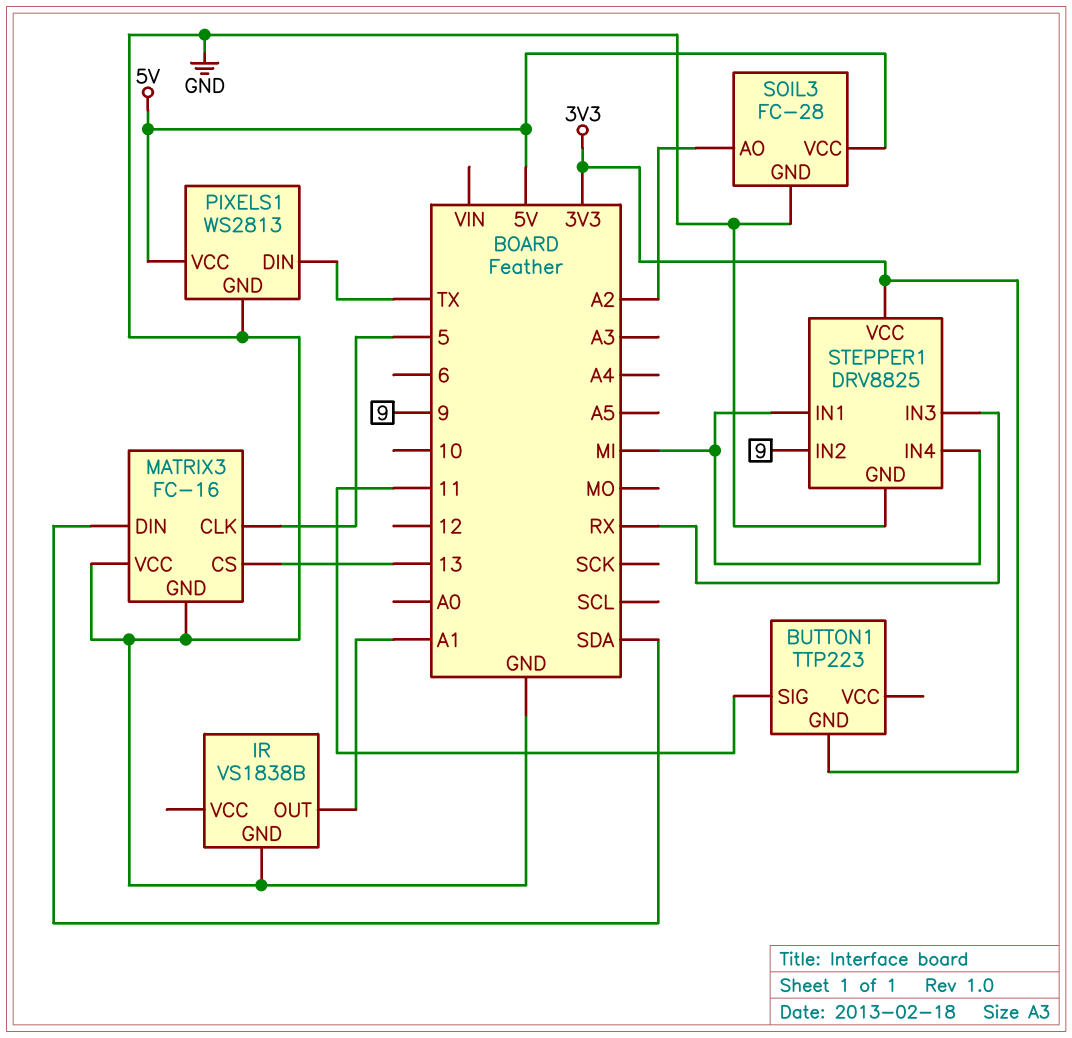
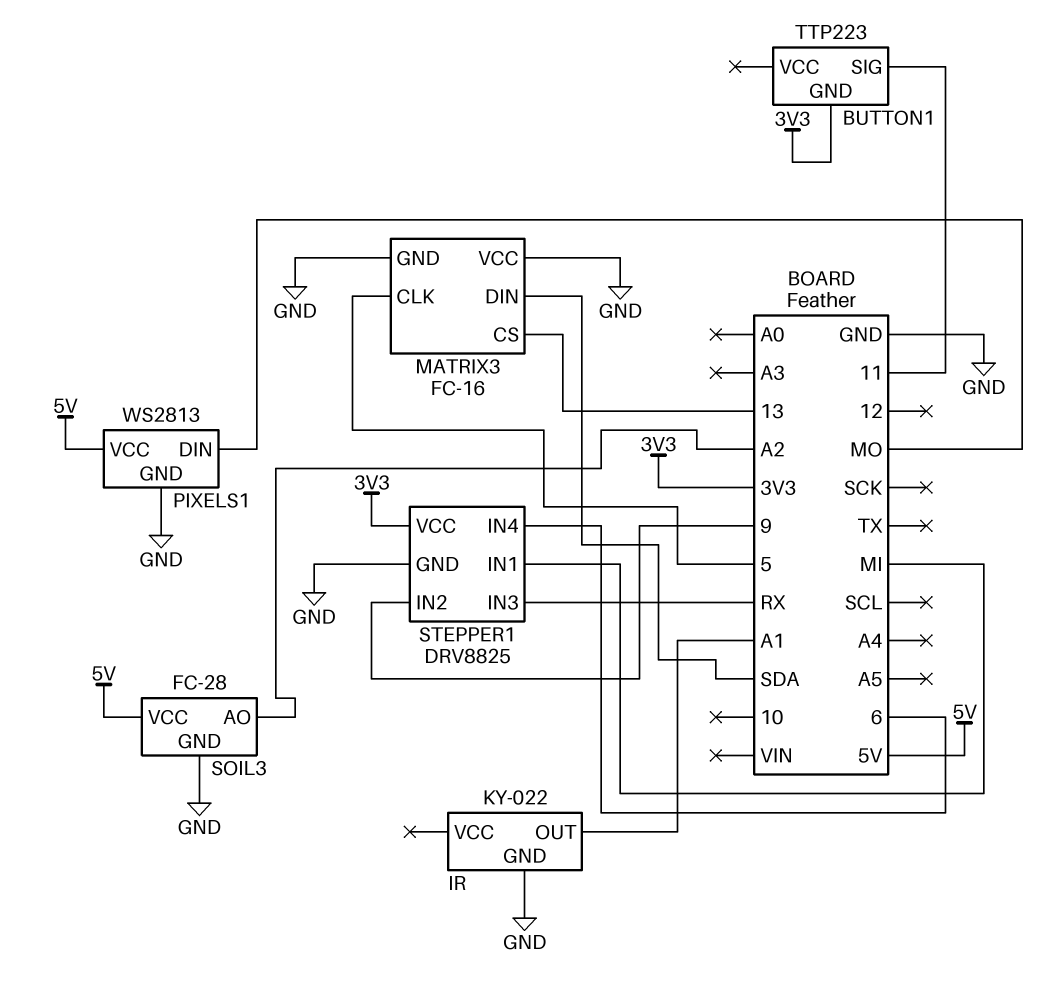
IR: VS1838B -> KY-022
PIXELS1 pin DIN: TX -> MO
STEPPER1 pin IN4: MI -> 6

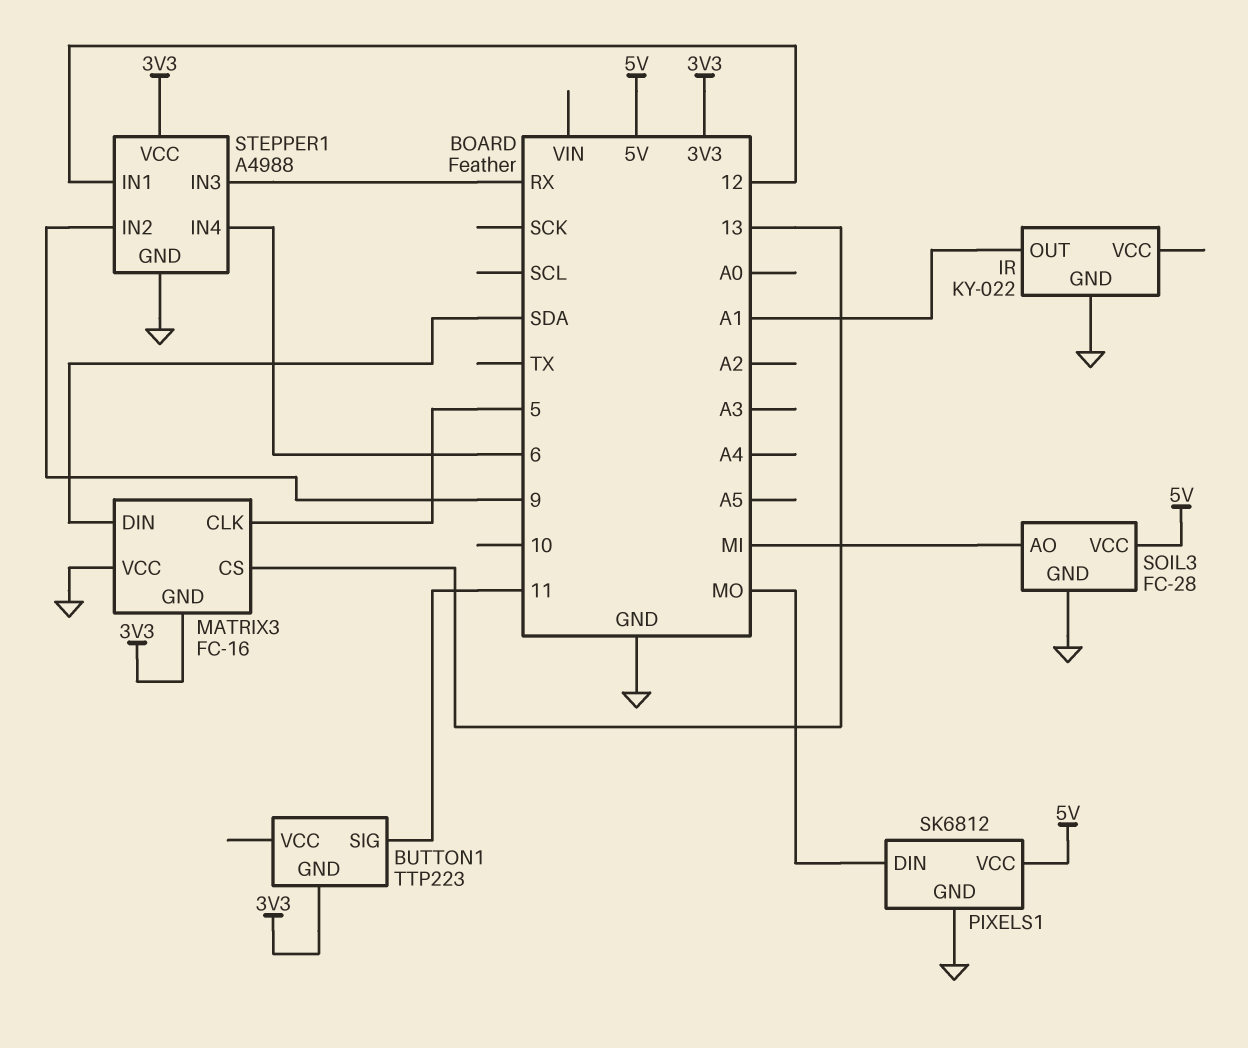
MATRIX3 pin GND: GND -> 3V3
PIXELS1: WS2813 -> SK6812
SOIL3 pin AO: A2 -> MI
STEPPER1: DRV8825 -> A4988
STEPPER1 pin IN1: MI -> 12

